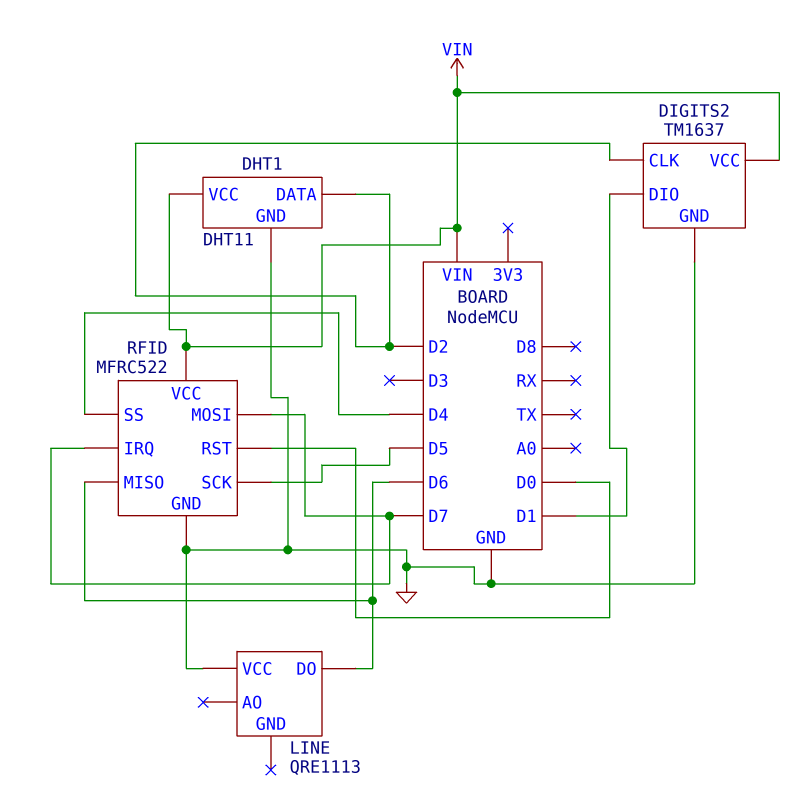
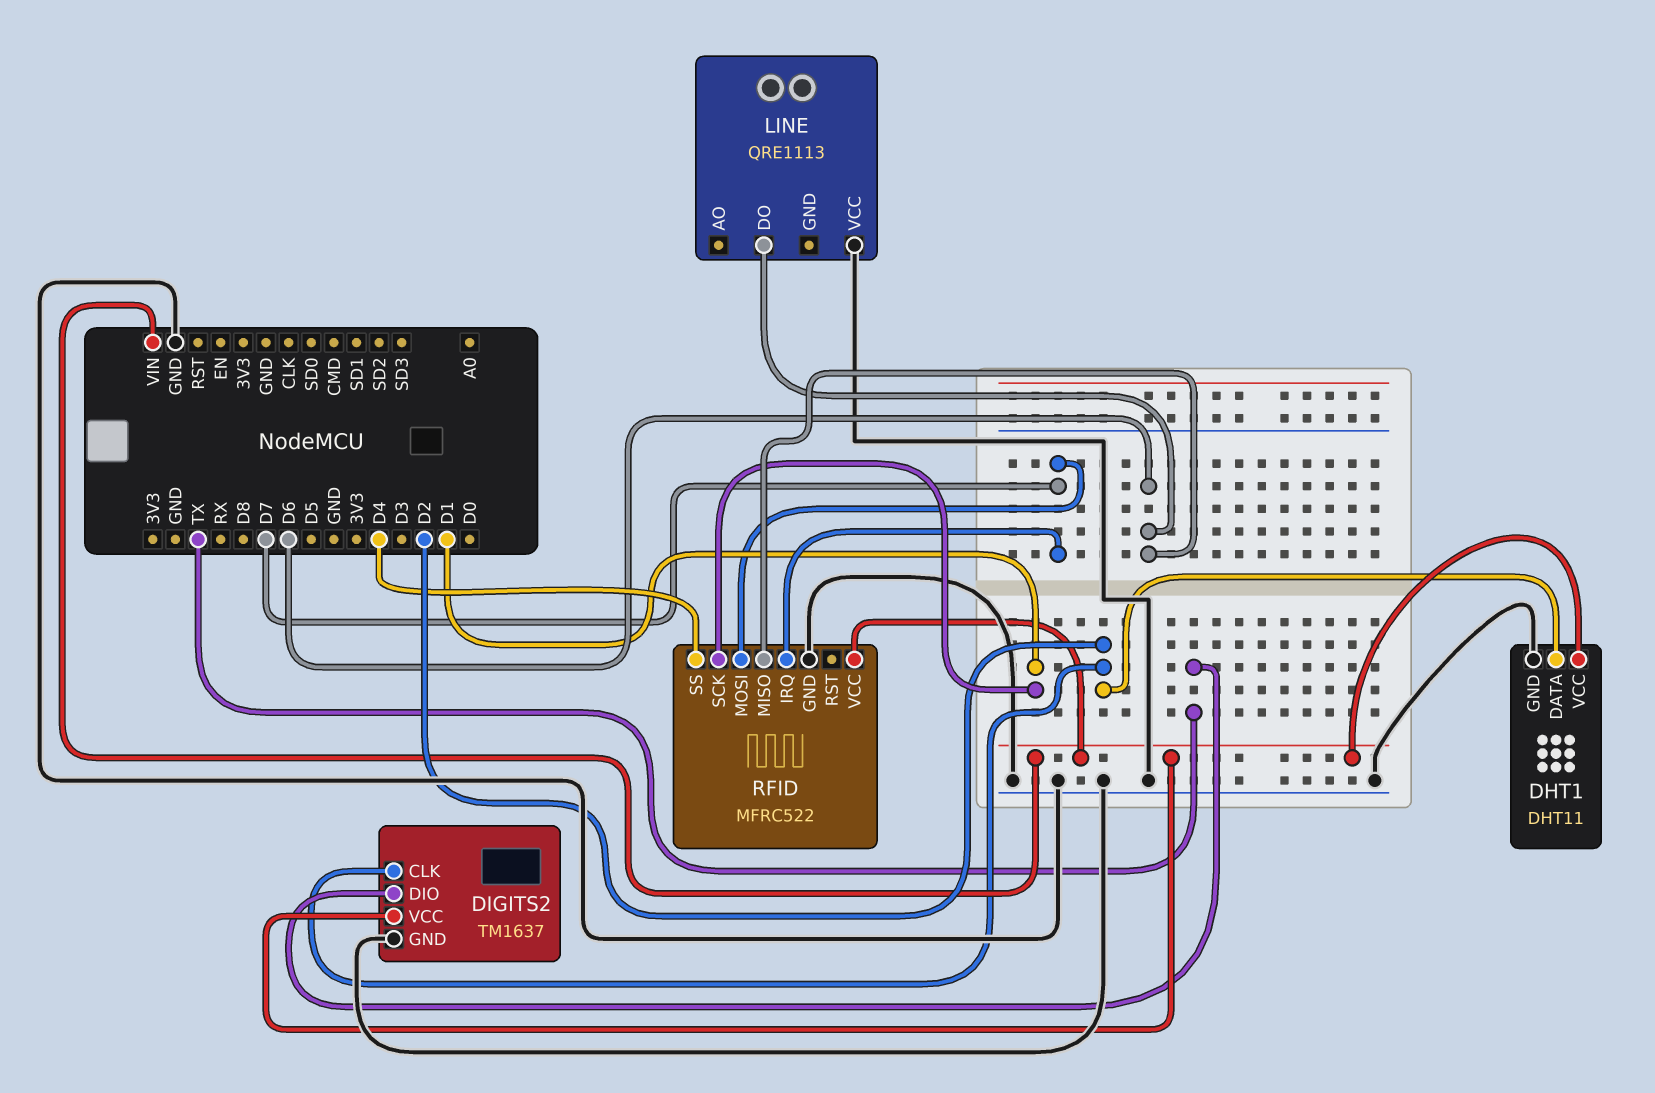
DIGITS2 pin DIO: D1 -> TX
RFID pin RST: D0 -> none
RFID pin SCK: D5 -> D1

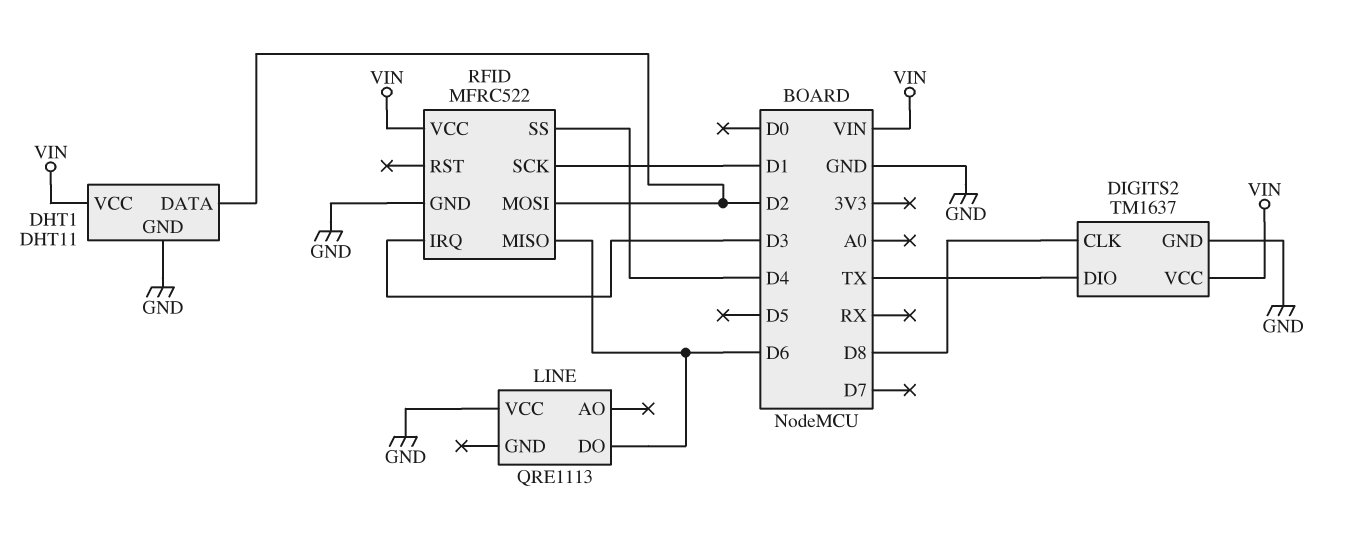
DIGITS2 pin CLK: D2 -> D8
RFID pin IRQ: D7 -> D3
RFID pin MOSI: D7 -> D2

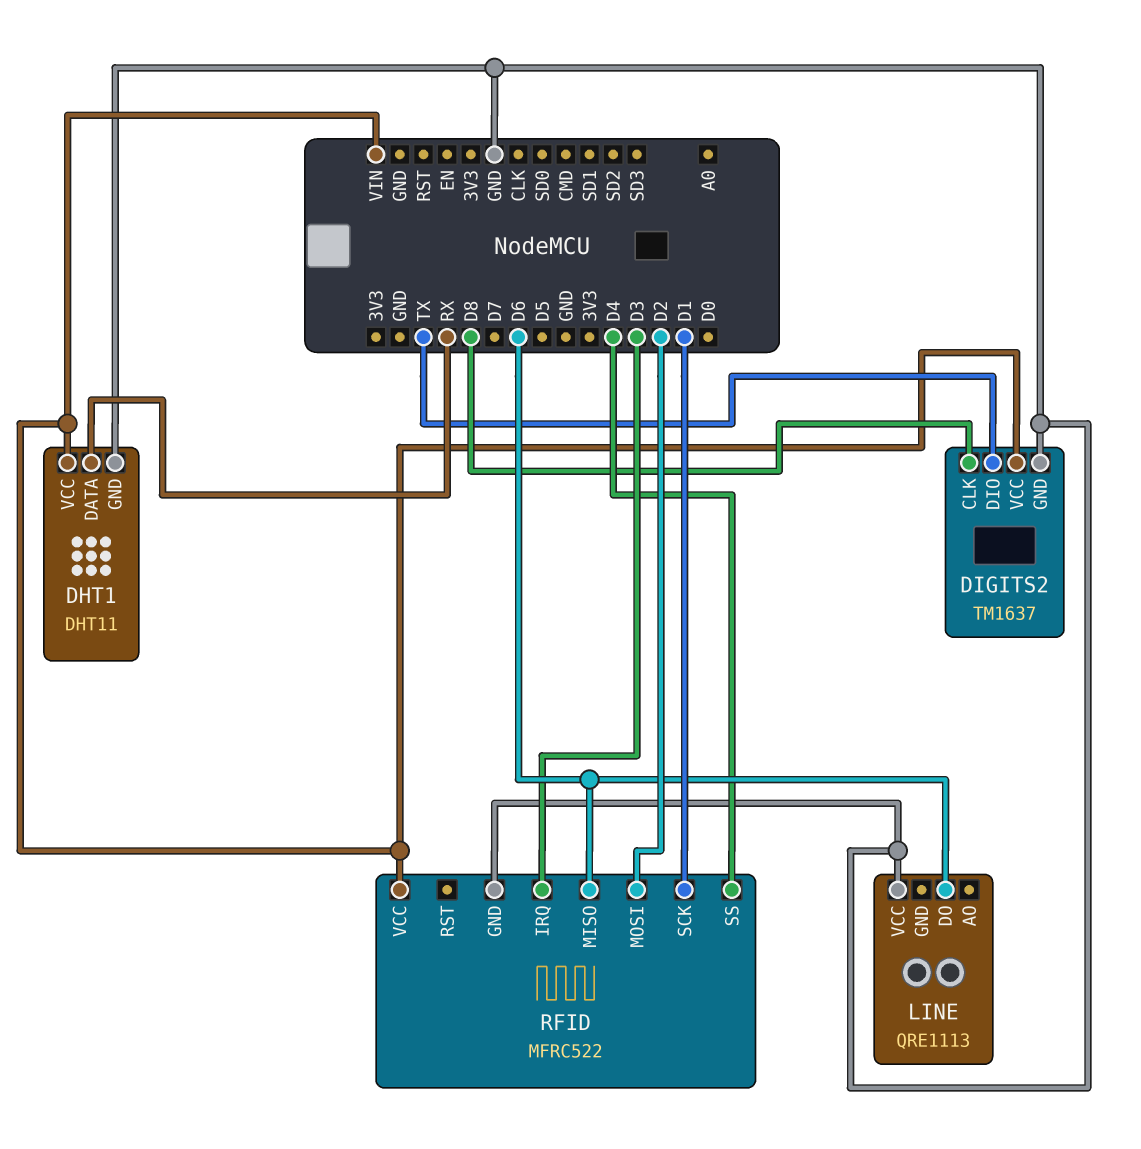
DHT1 pin DATA: D2 -> RX

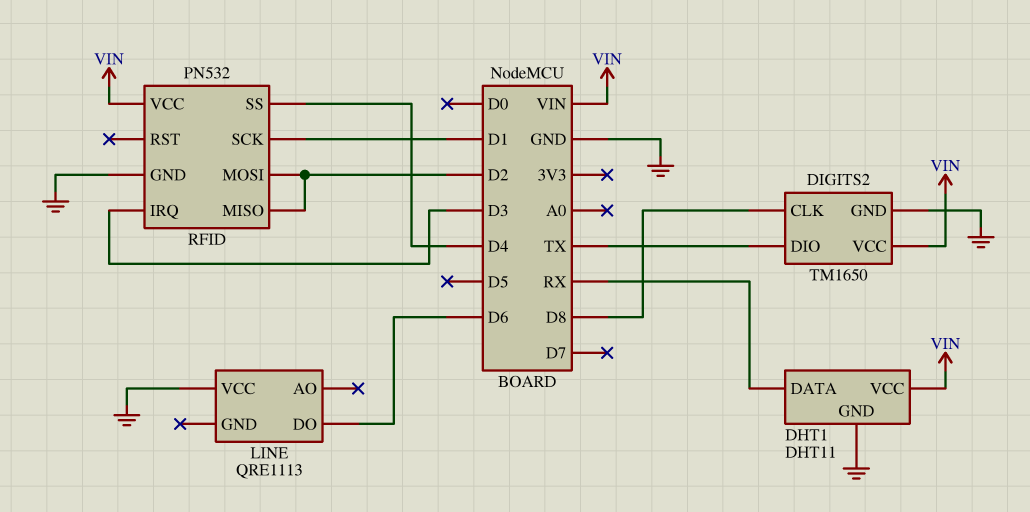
DIGITS2: TM1637 -> TM1650
RFID: MFRC522 -> PN532
RFID pin MISO: D6 -> D2

